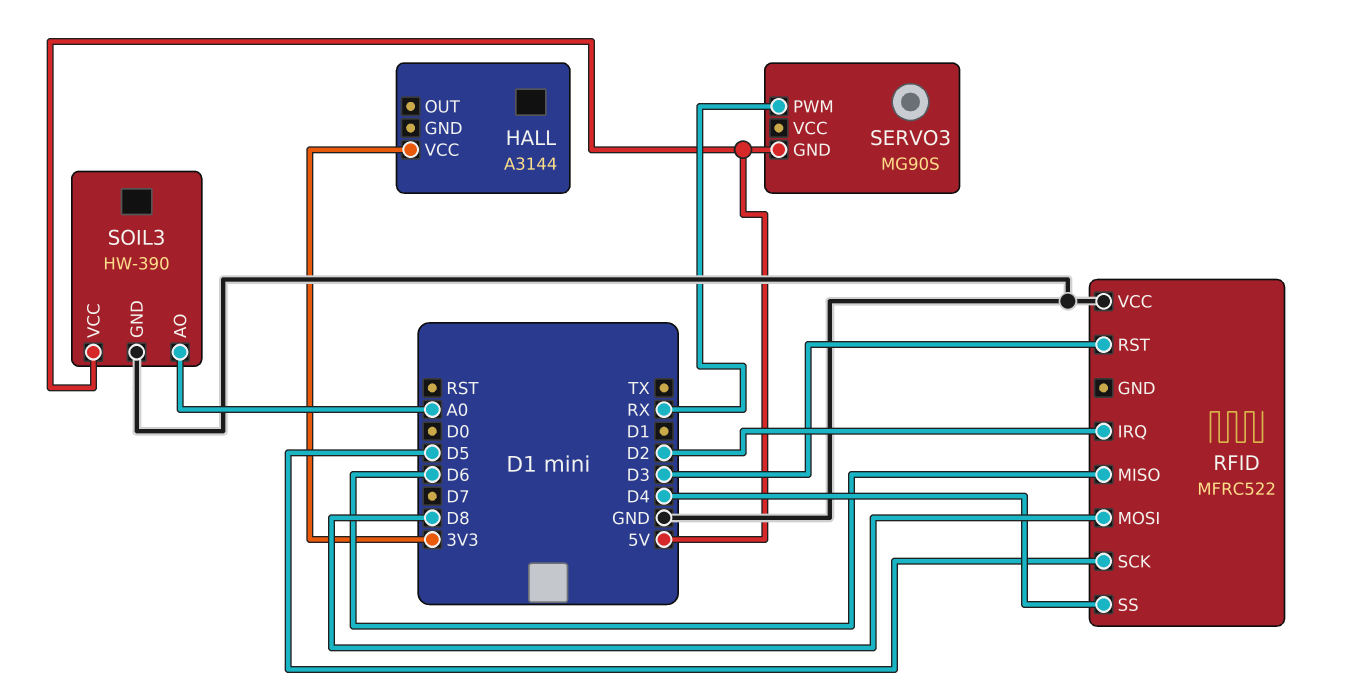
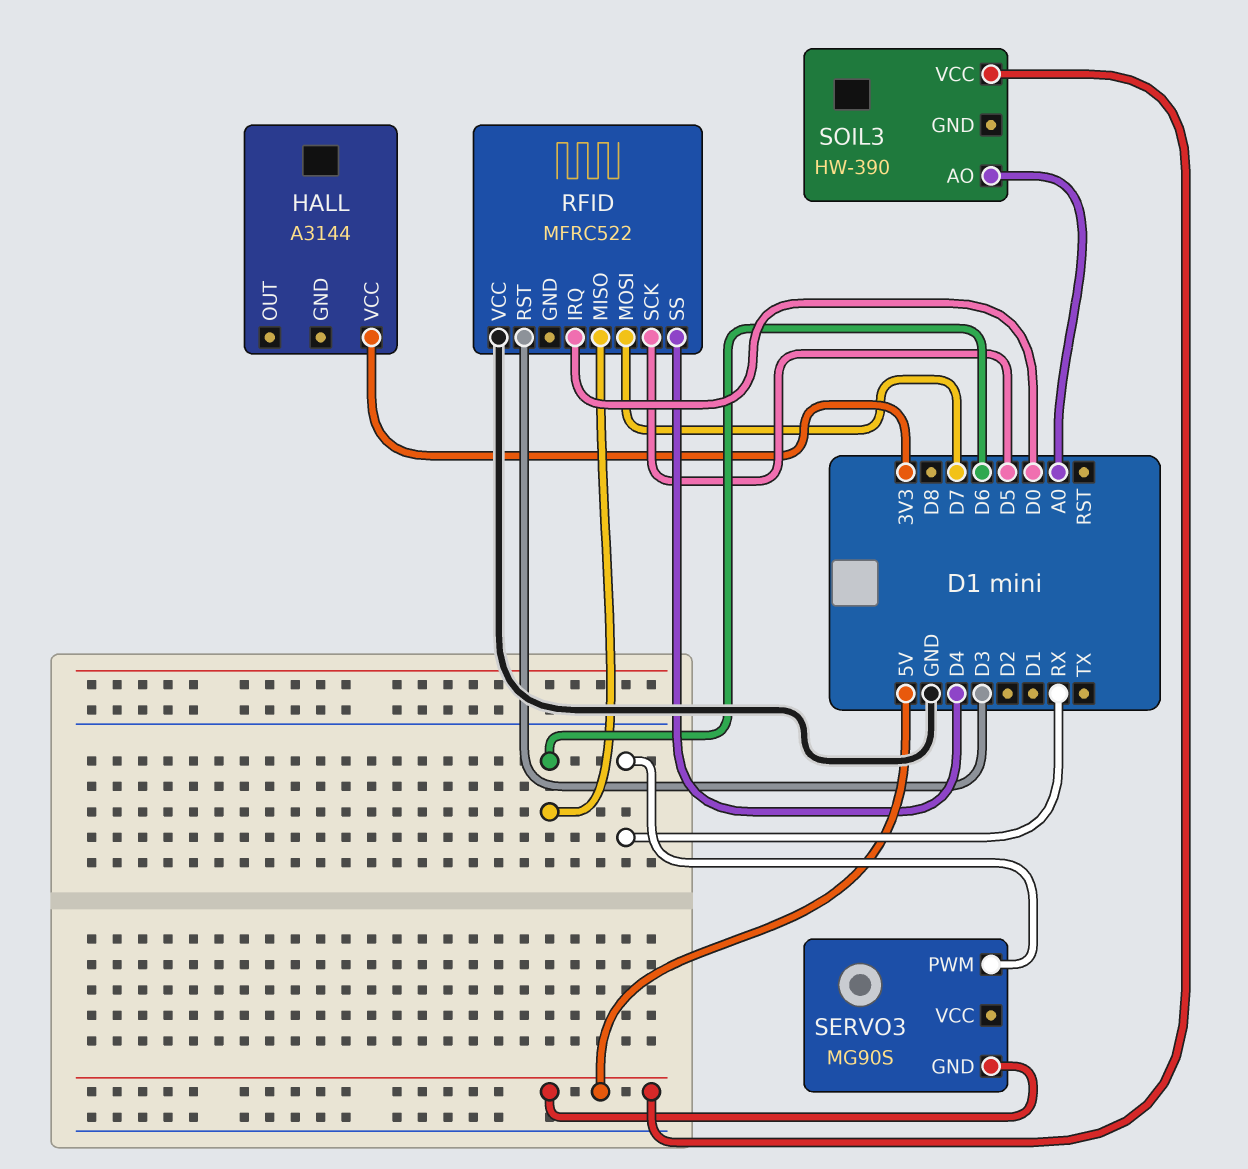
RFID pin IRQ: D2 -> D0
RFID pin MOSI: D8 -> D7
SOIL3 pin GND: GND -> none

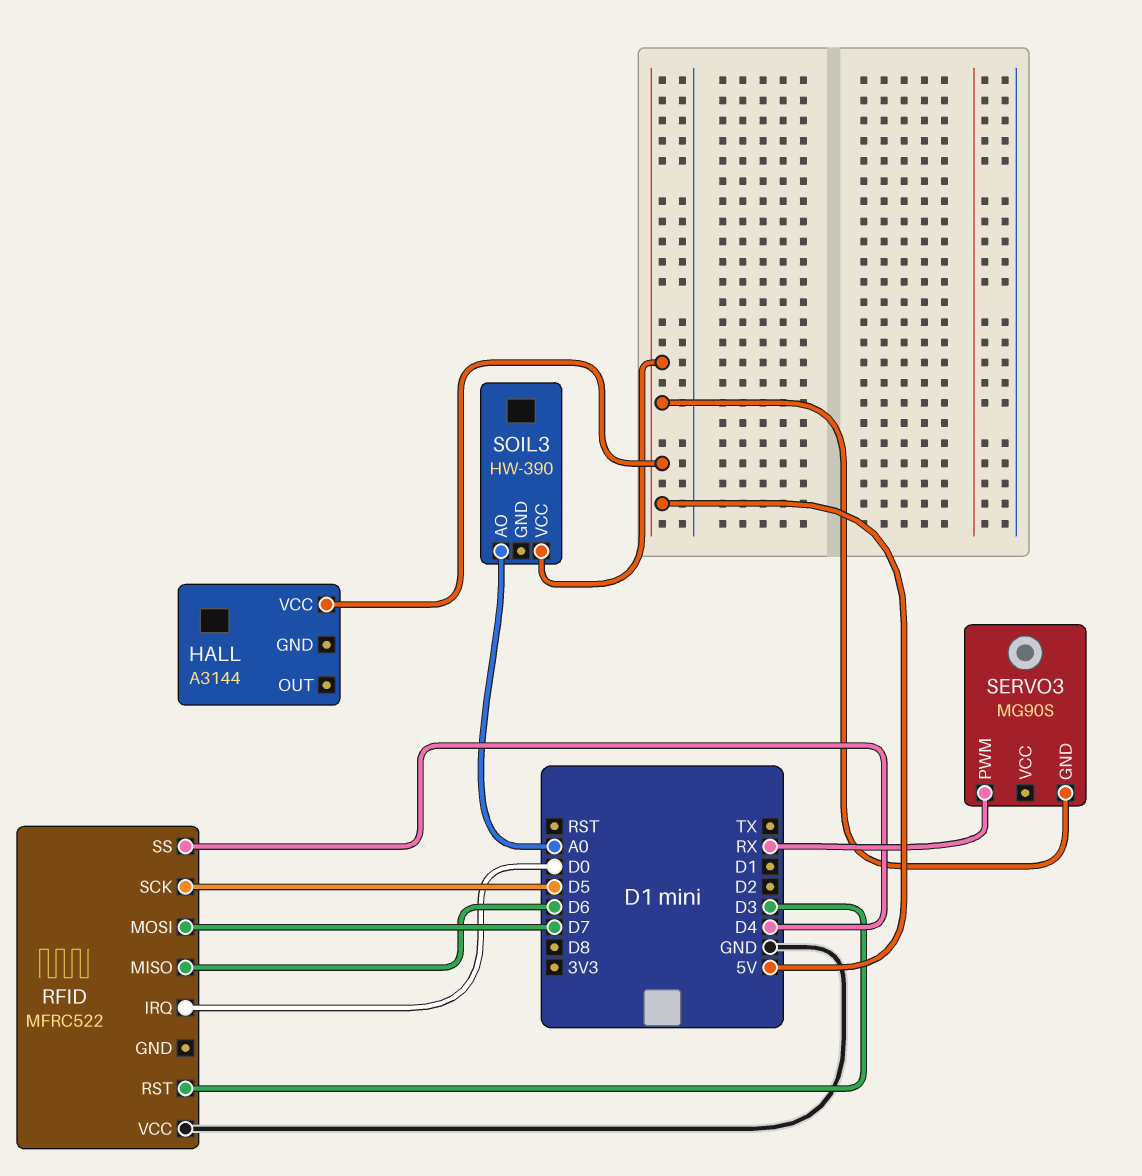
HALL pin VCC: 3V3 -> 5V

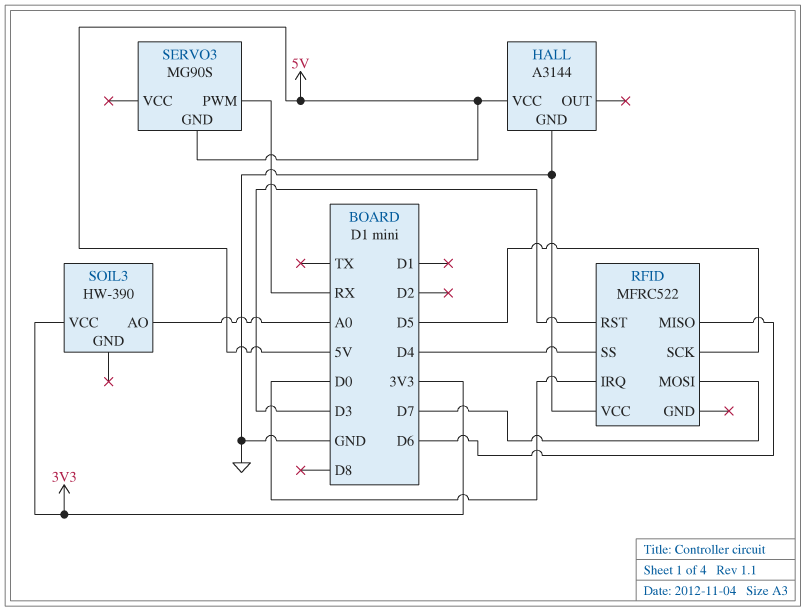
HALL pin GND: none -> GND
SOIL3 pin VCC: 5V -> 3V3

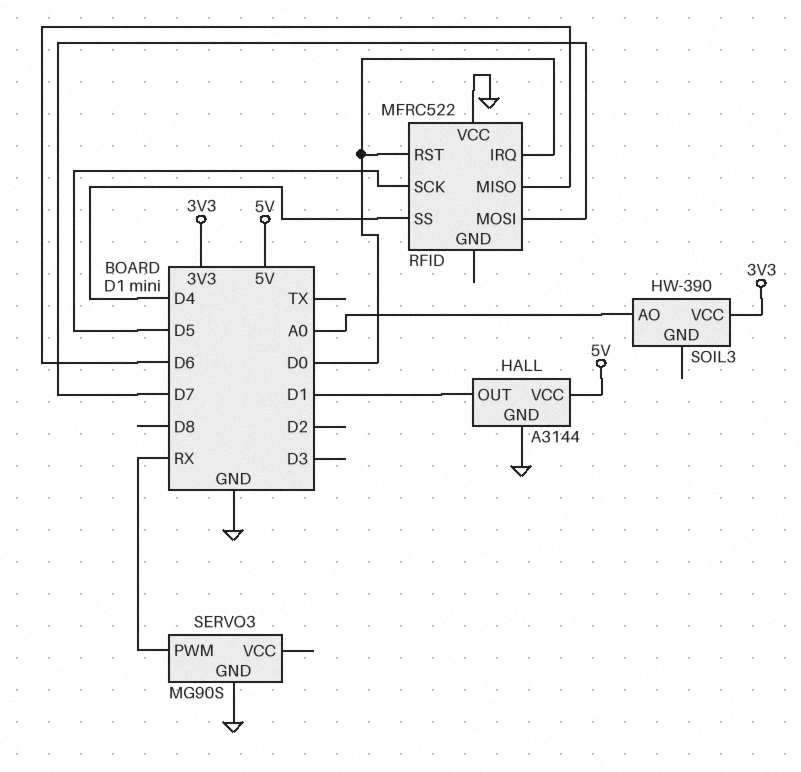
HALL pin OUT: none -> D1
RFID pin RST: D3 -> D0
SERVO3 pin GND: 5V -> GND

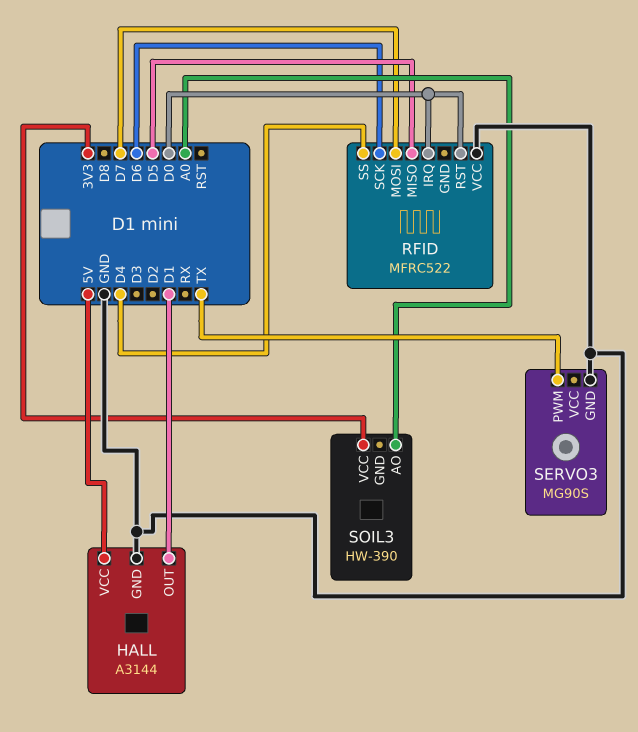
RFID pin MISO: D6 -> D5
RFID pin SCK: D5 -> D6
SERVO3 pin PWM: RX -> TX

